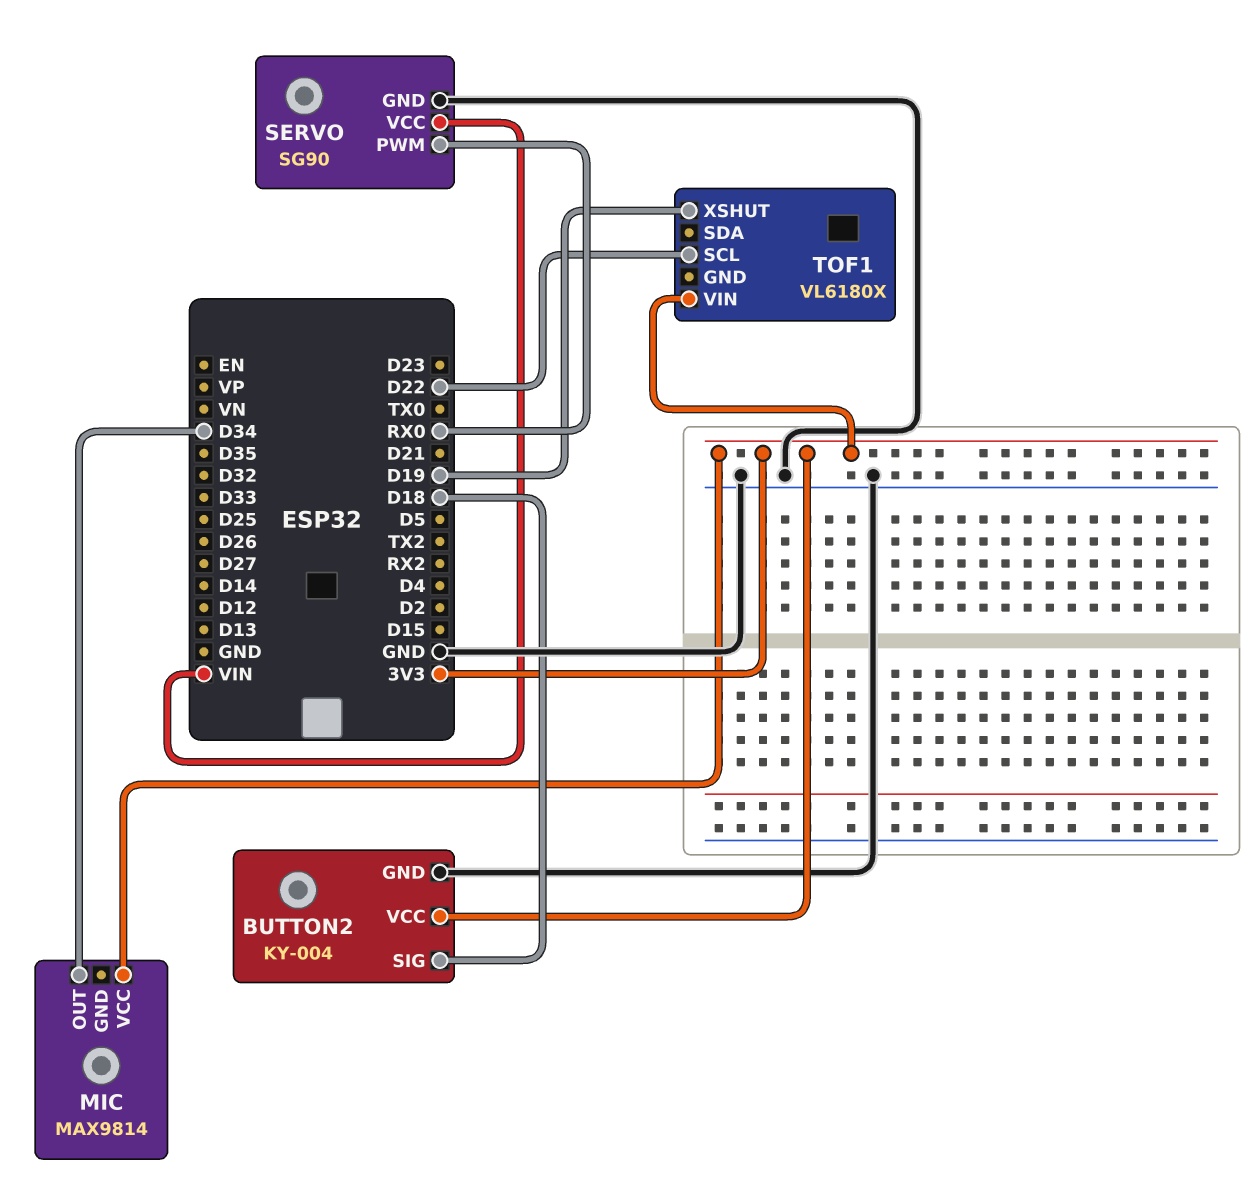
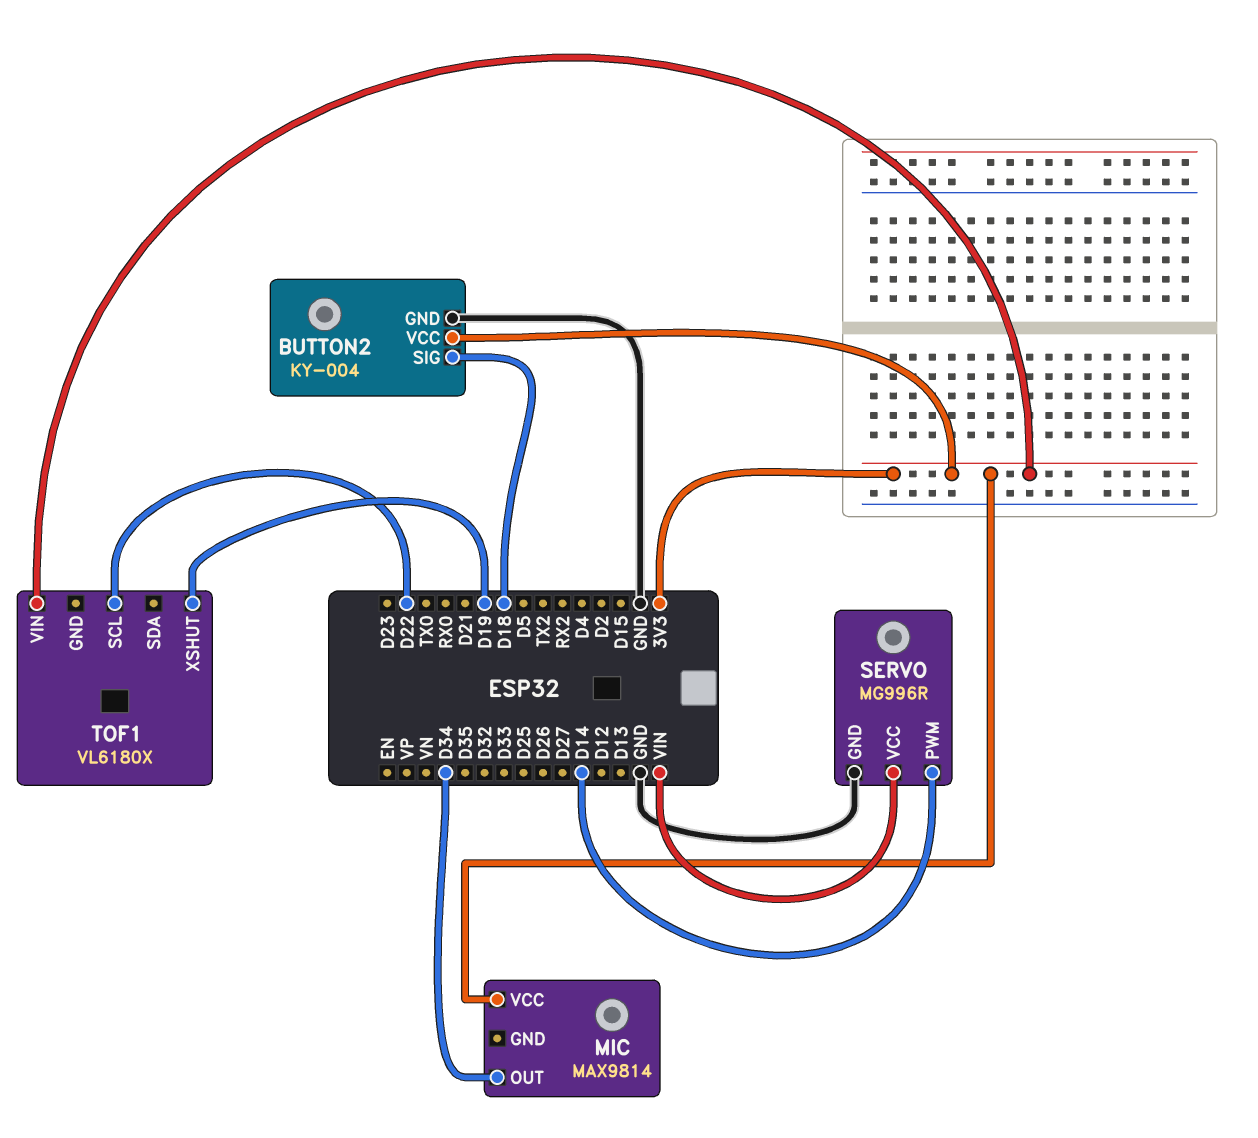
SERVO: SG90 -> MG996R
SERVO pin PWM: RX0 -> D14

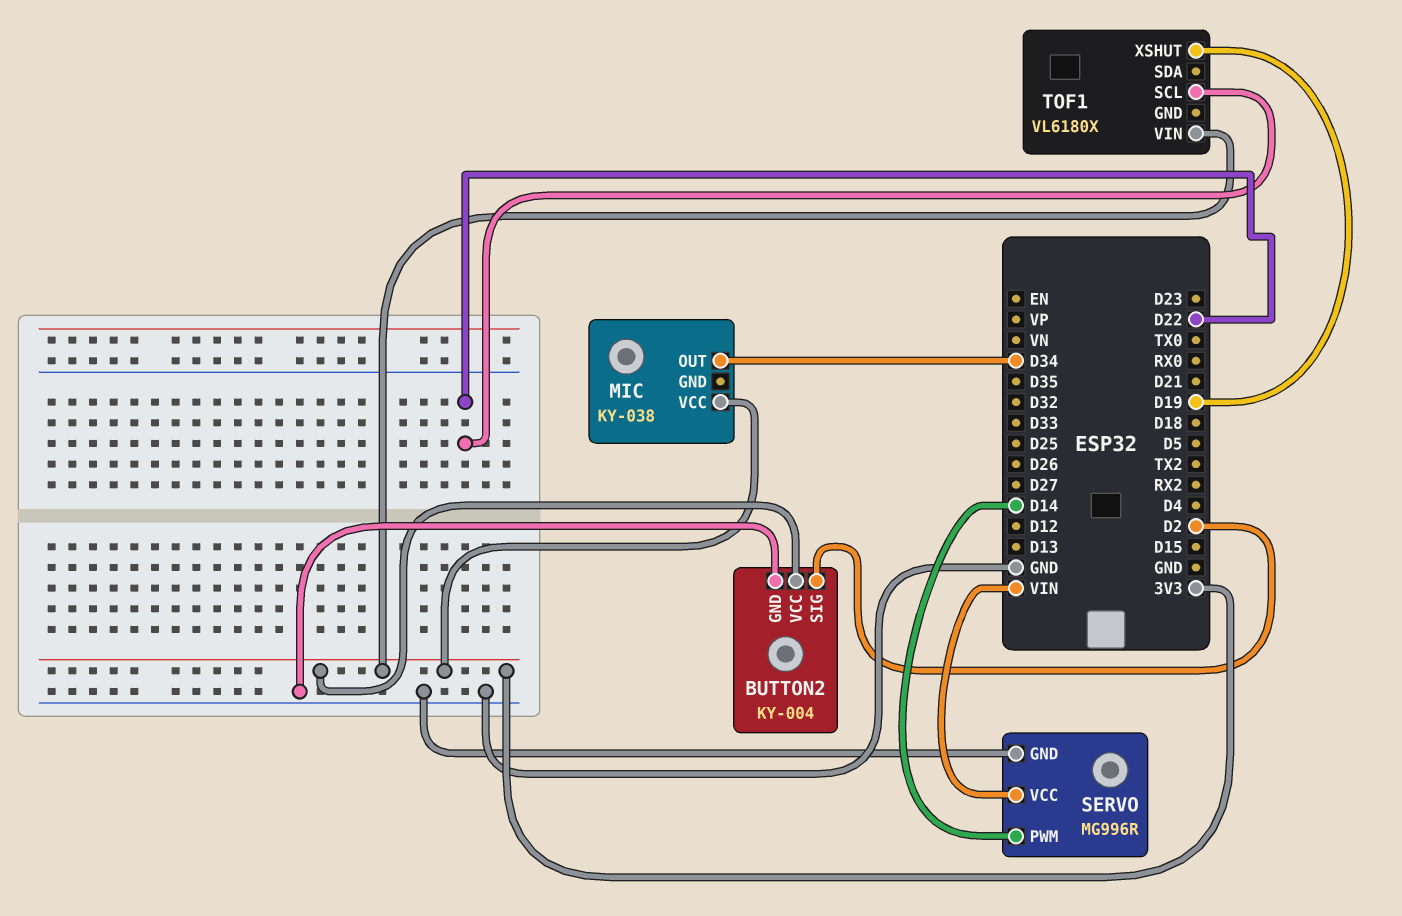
BUTTON2 pin SIG: D18 -> D2
MIC: MAX9814 -> KY-038

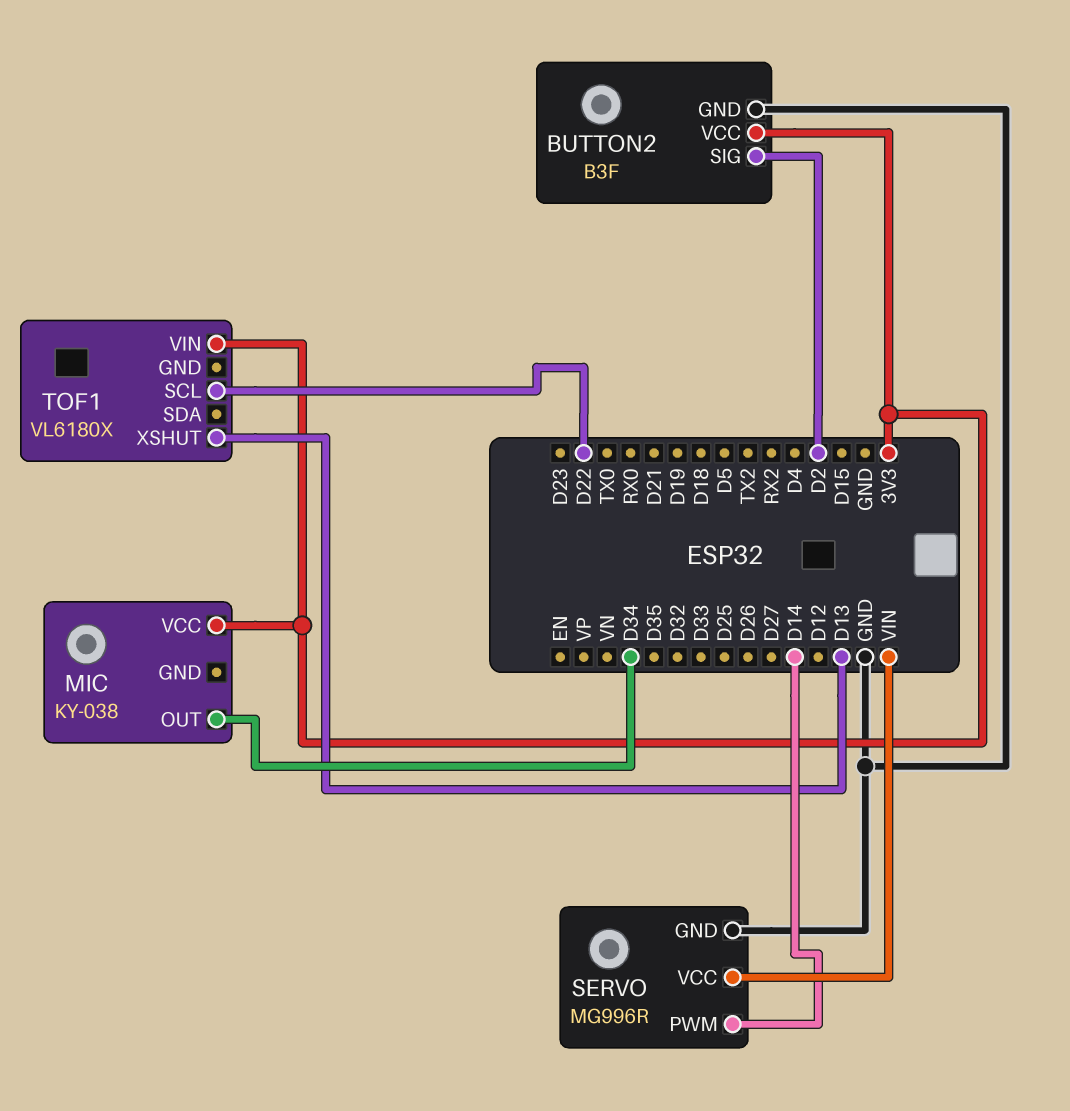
BUTTON2: KY-004 -> B3F
TOF1 pin XSHUT: D19 -> D13

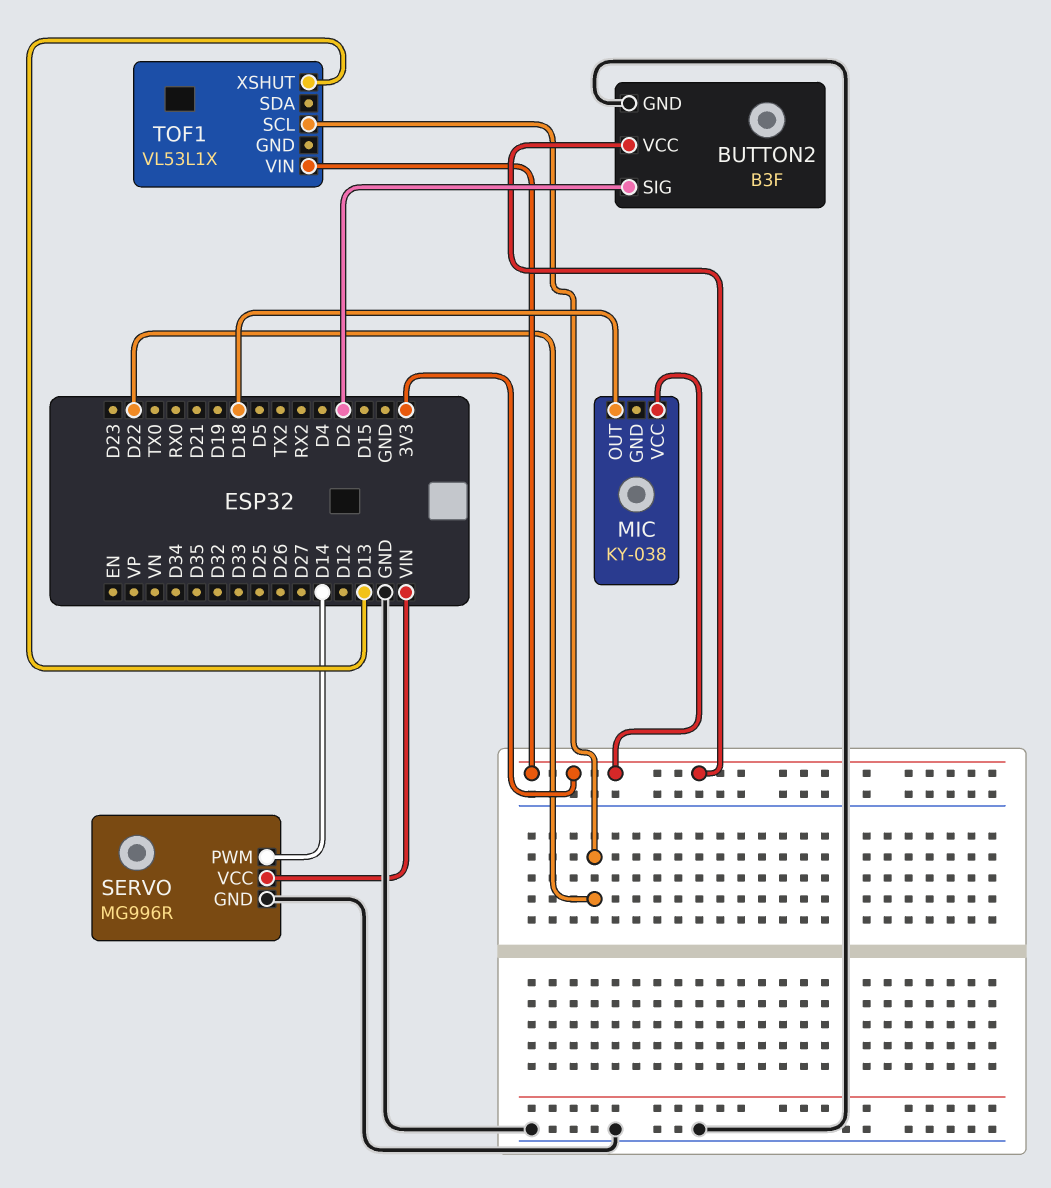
MIC pin OUT: D34 -> D18
TOF1: VL6180X -> VL53L1X

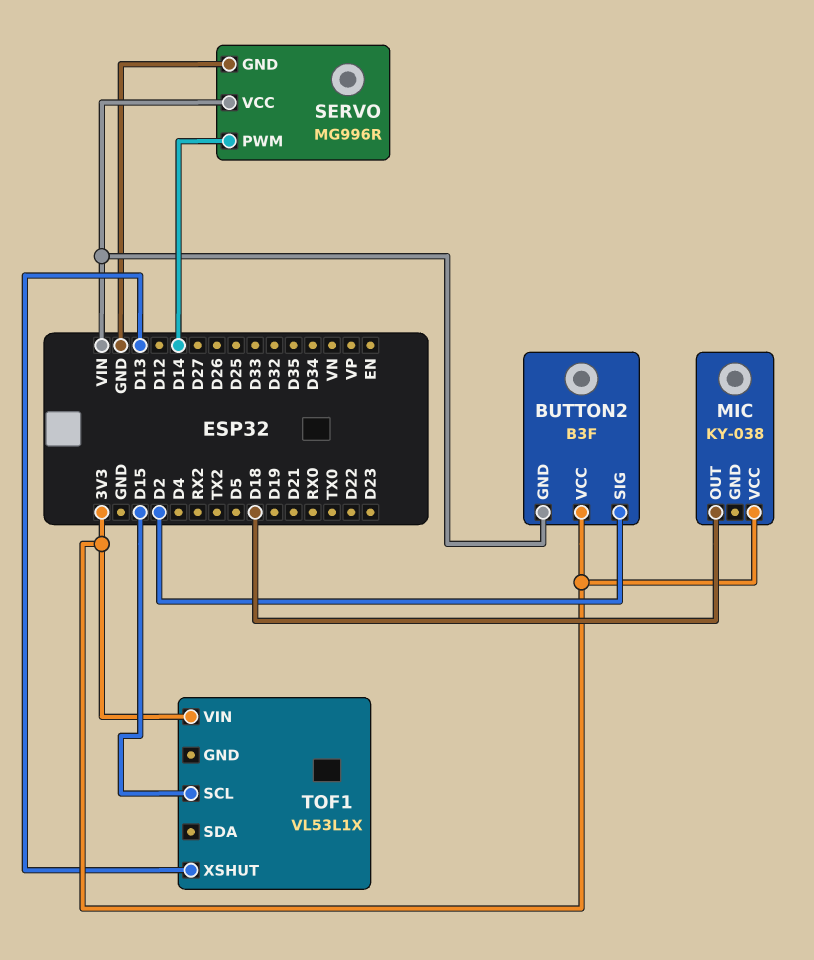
BUTTON2 pin GND: GND -> VIN
TOF1 pin SCL: D22 -> D15

